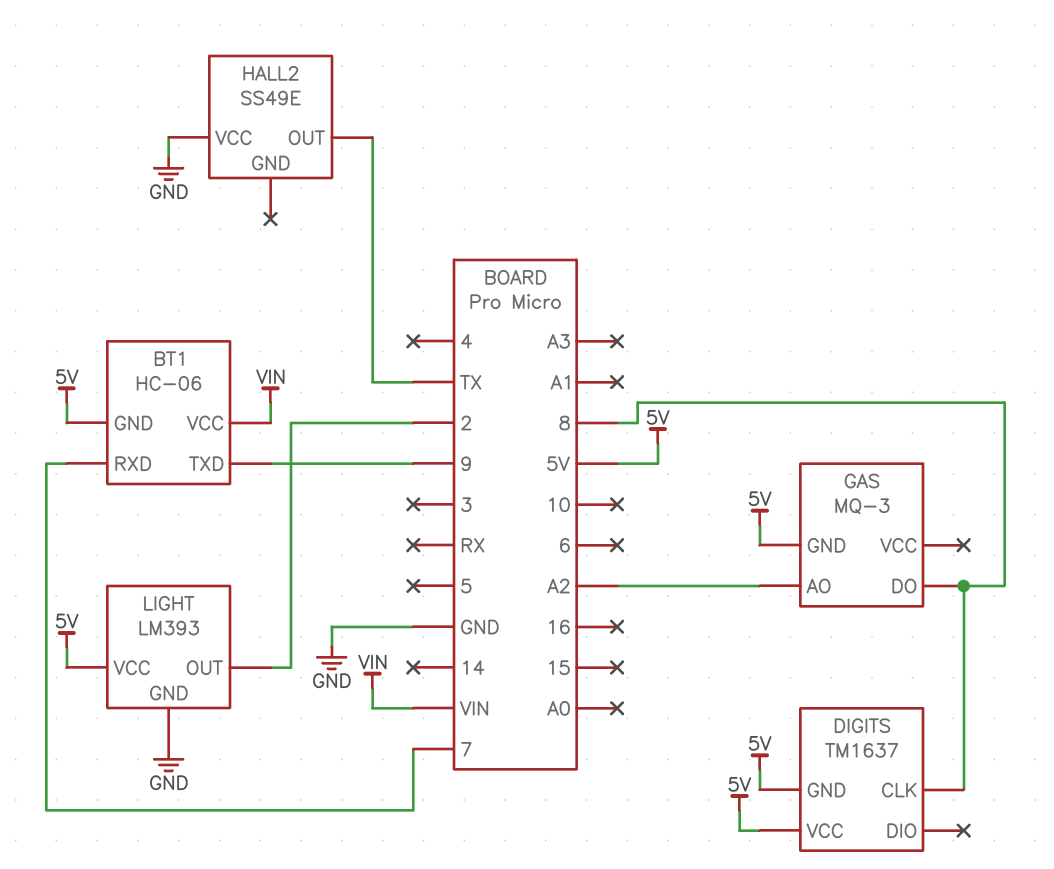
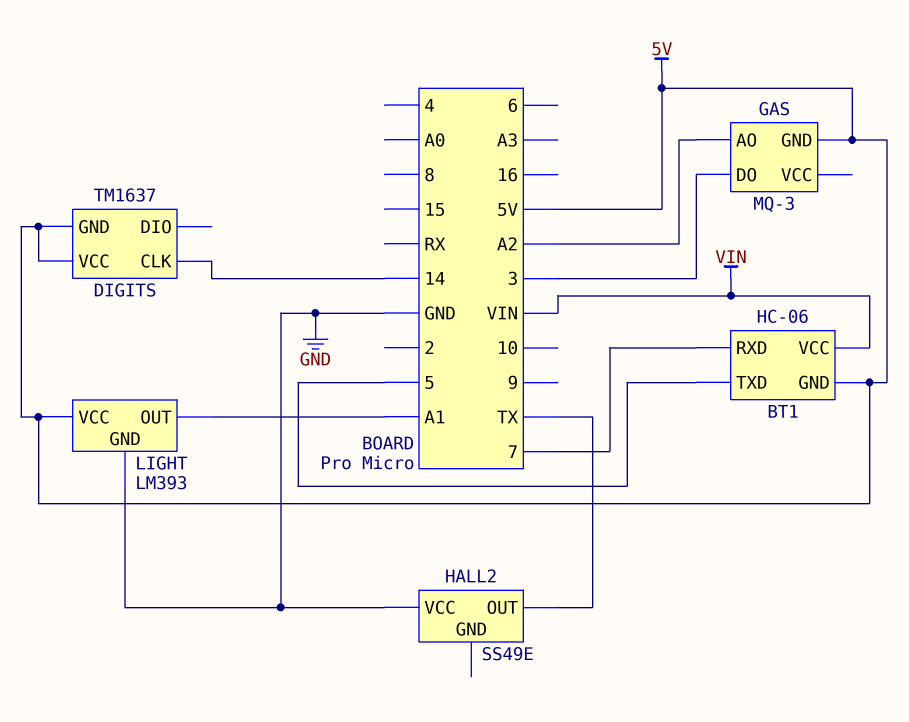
BT1 pin TXD: 9 -> 5
DIGITS pin CLK: 8 -> 14
GAS pin DO: 8 -> 3
LIGHT pin OUT: 2 -> A1

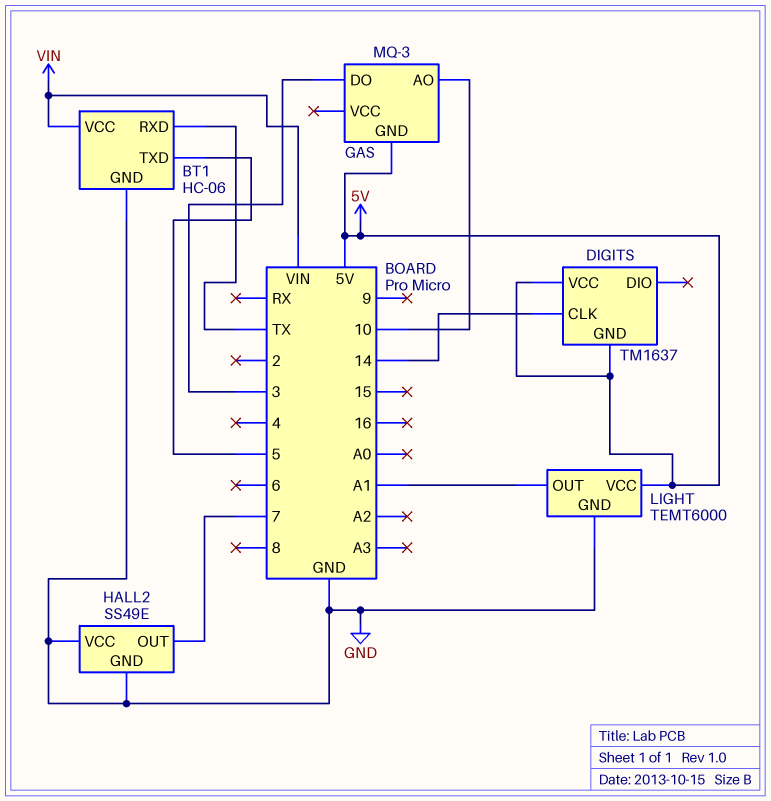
BT1 pin GND: 5V -> GND
BT1 pin RXD: 7 -> TX
GAS pin AO: A2 -> 10
HALL2 pin GND: none -> GND
HALL2 pin OUT: TX -> 7
LIGHT: LM393 -> TEMT6000

